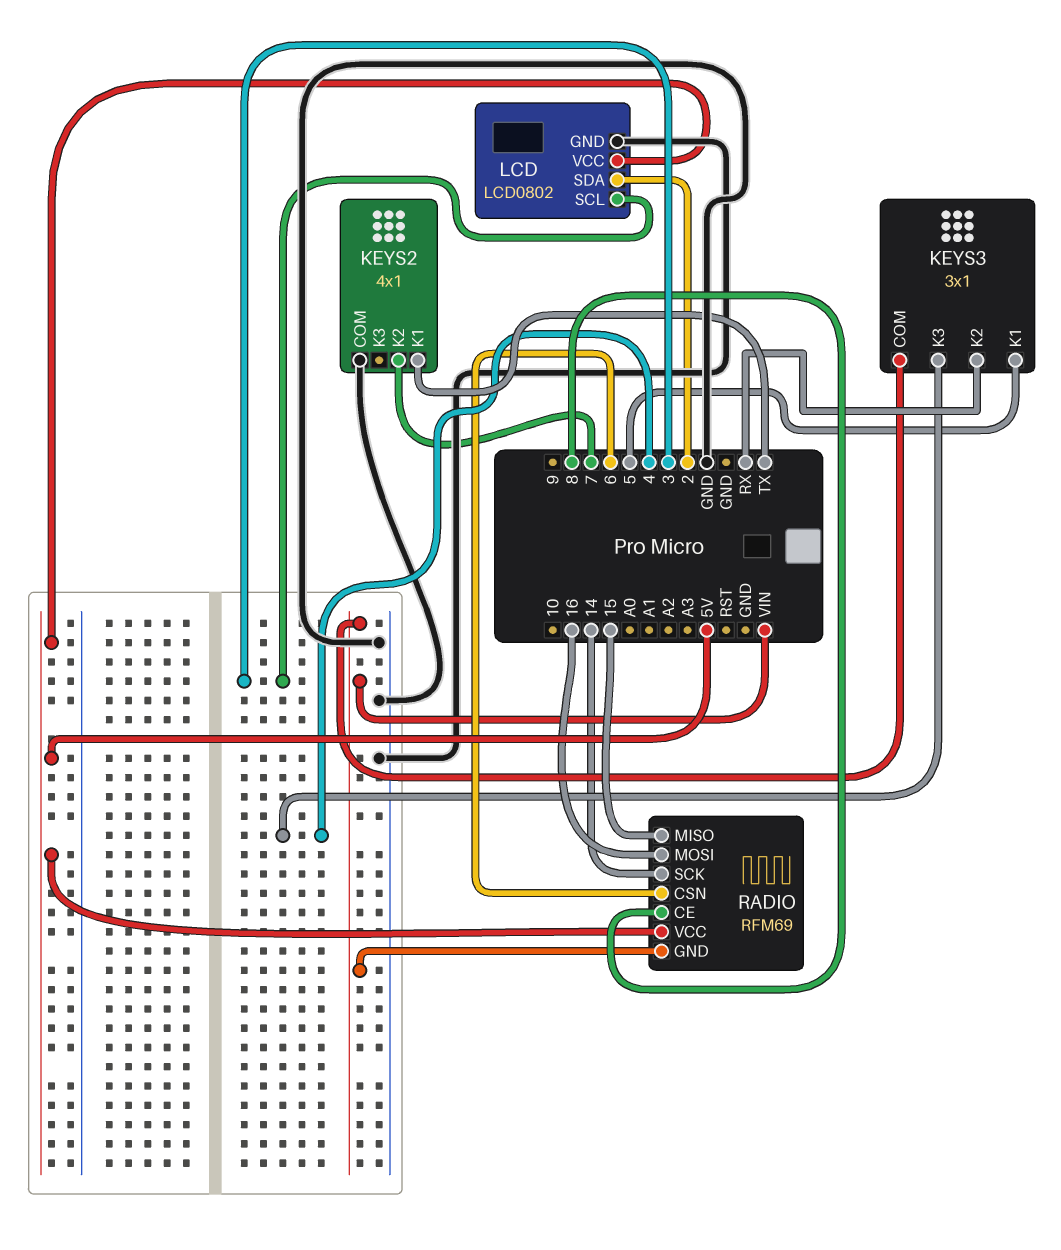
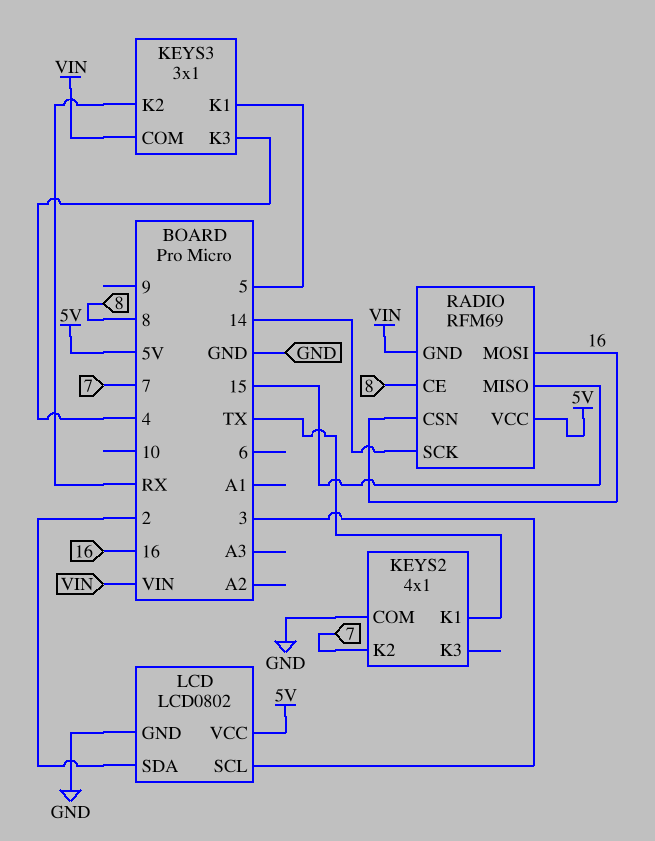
RADIO pin CSN: 6 -> 16

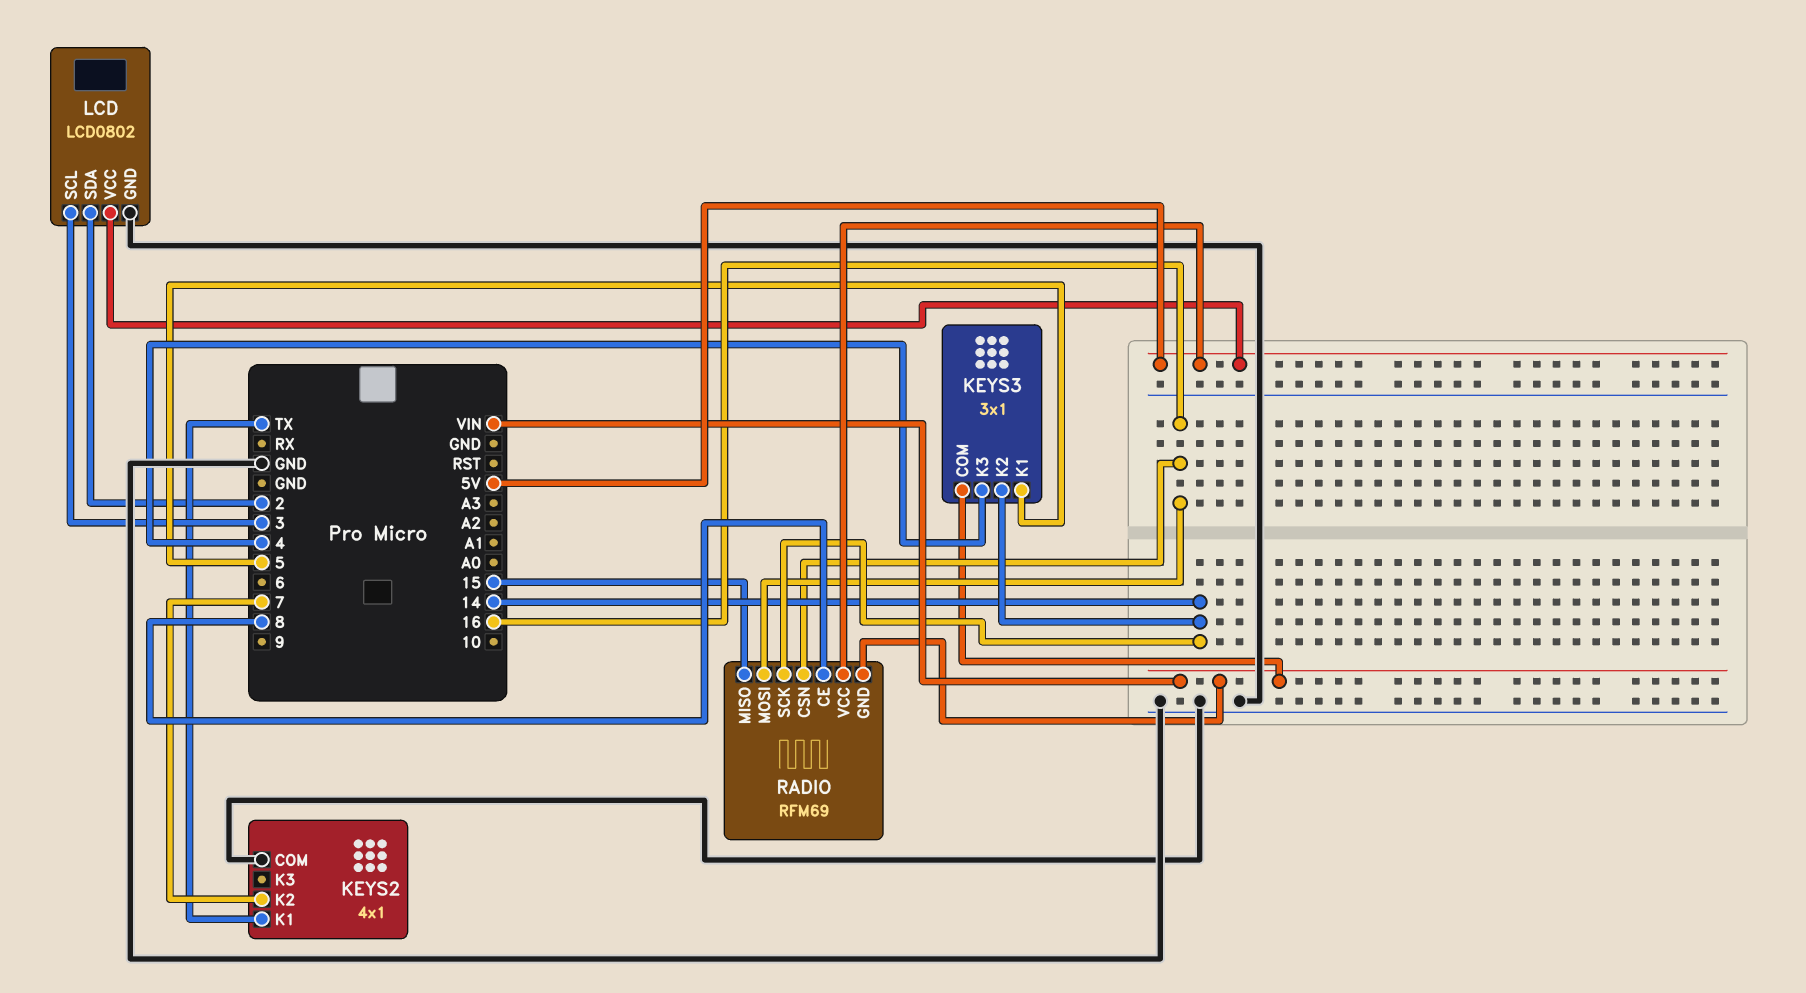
KEYS3 pin K2: RX -> 14

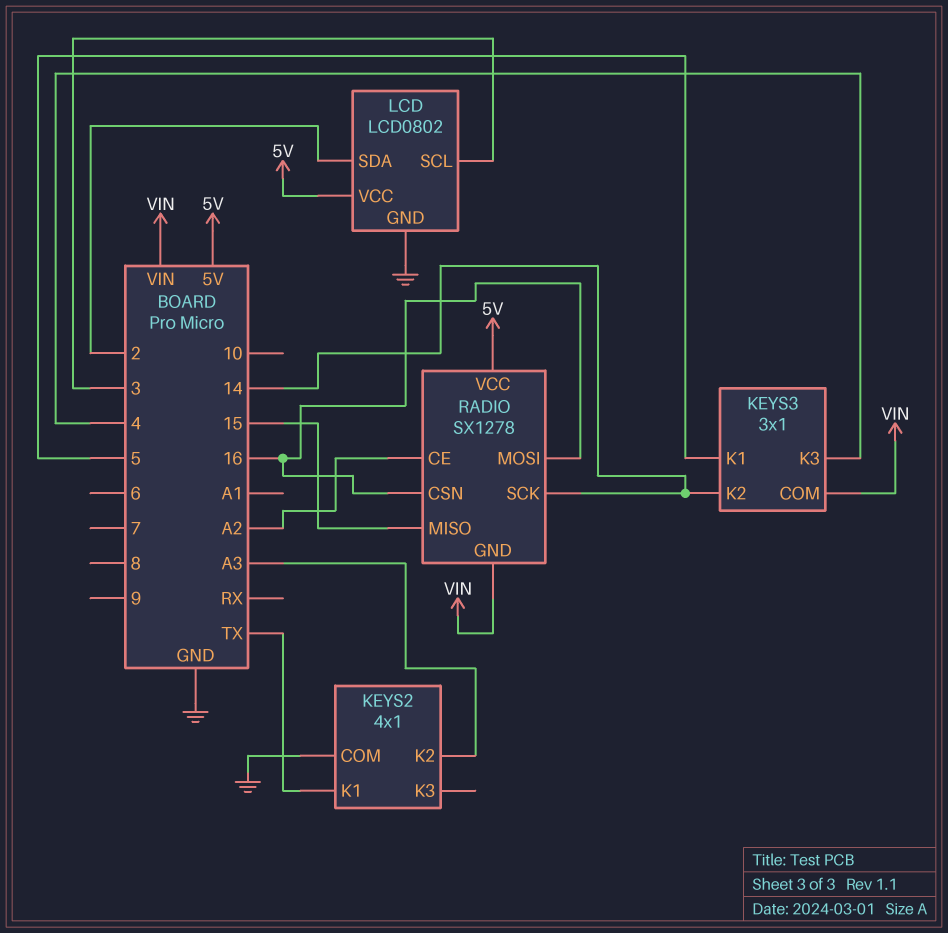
KEYS2 pin K2: 7 -> A3
RADIO: RFM69 -> SX1278
RADIO pin CE: 8 -> A2

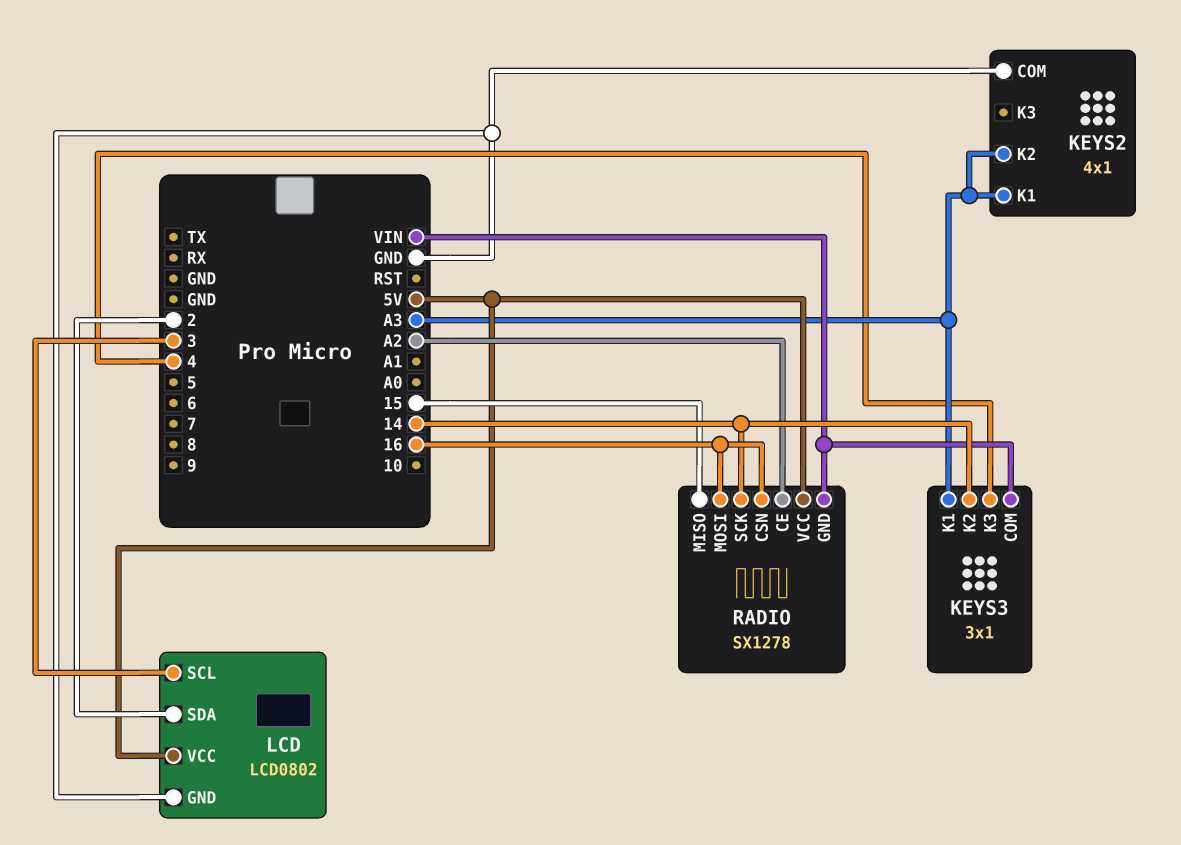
KEYS2 pin K1: TX -> A3
KEYS3 pin K1: 5 -> A3

